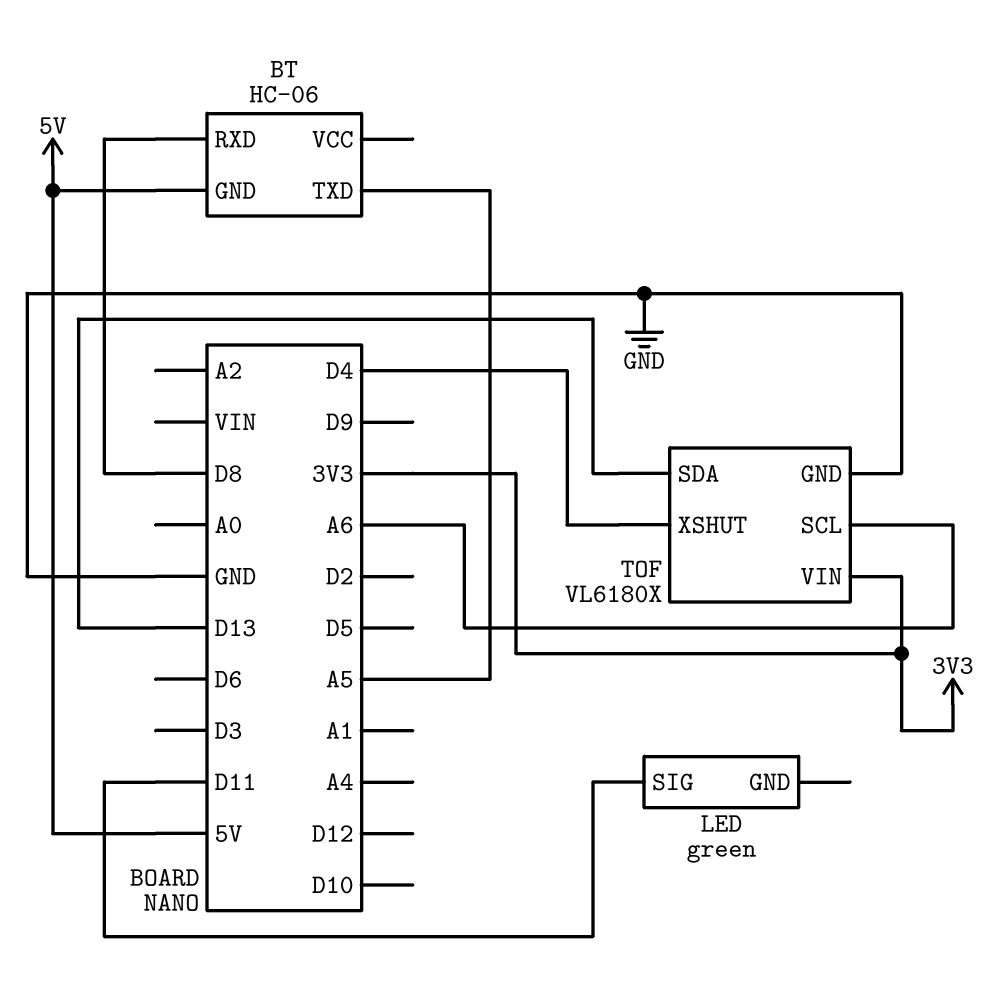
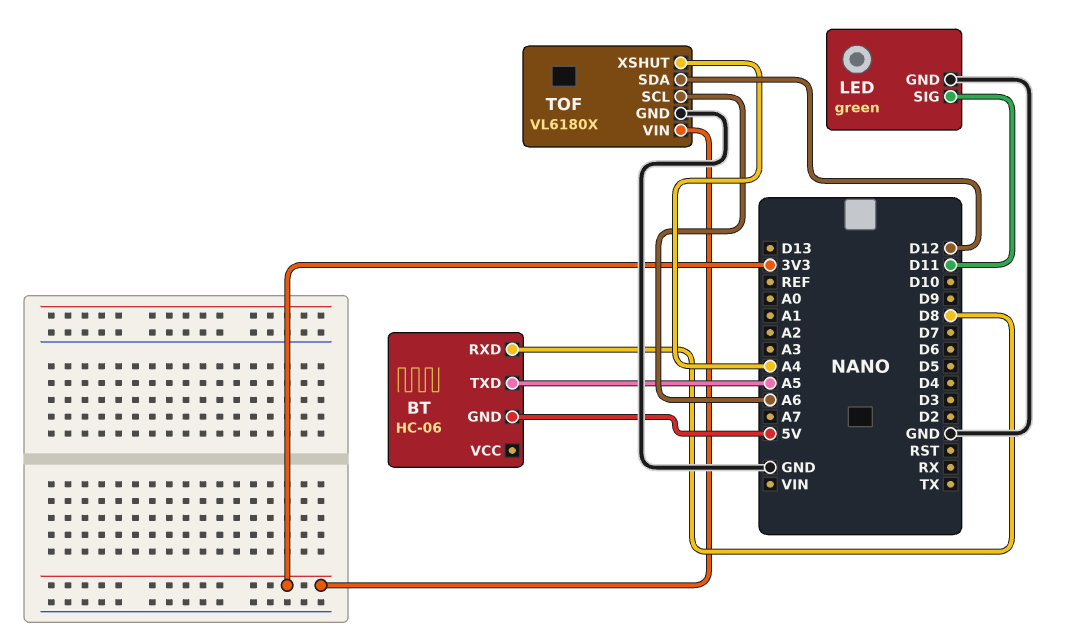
LED pin GND: none -> GND
TOF pin SDA: D13 -> D12
TOF pin XSHUT: D4 -> A4

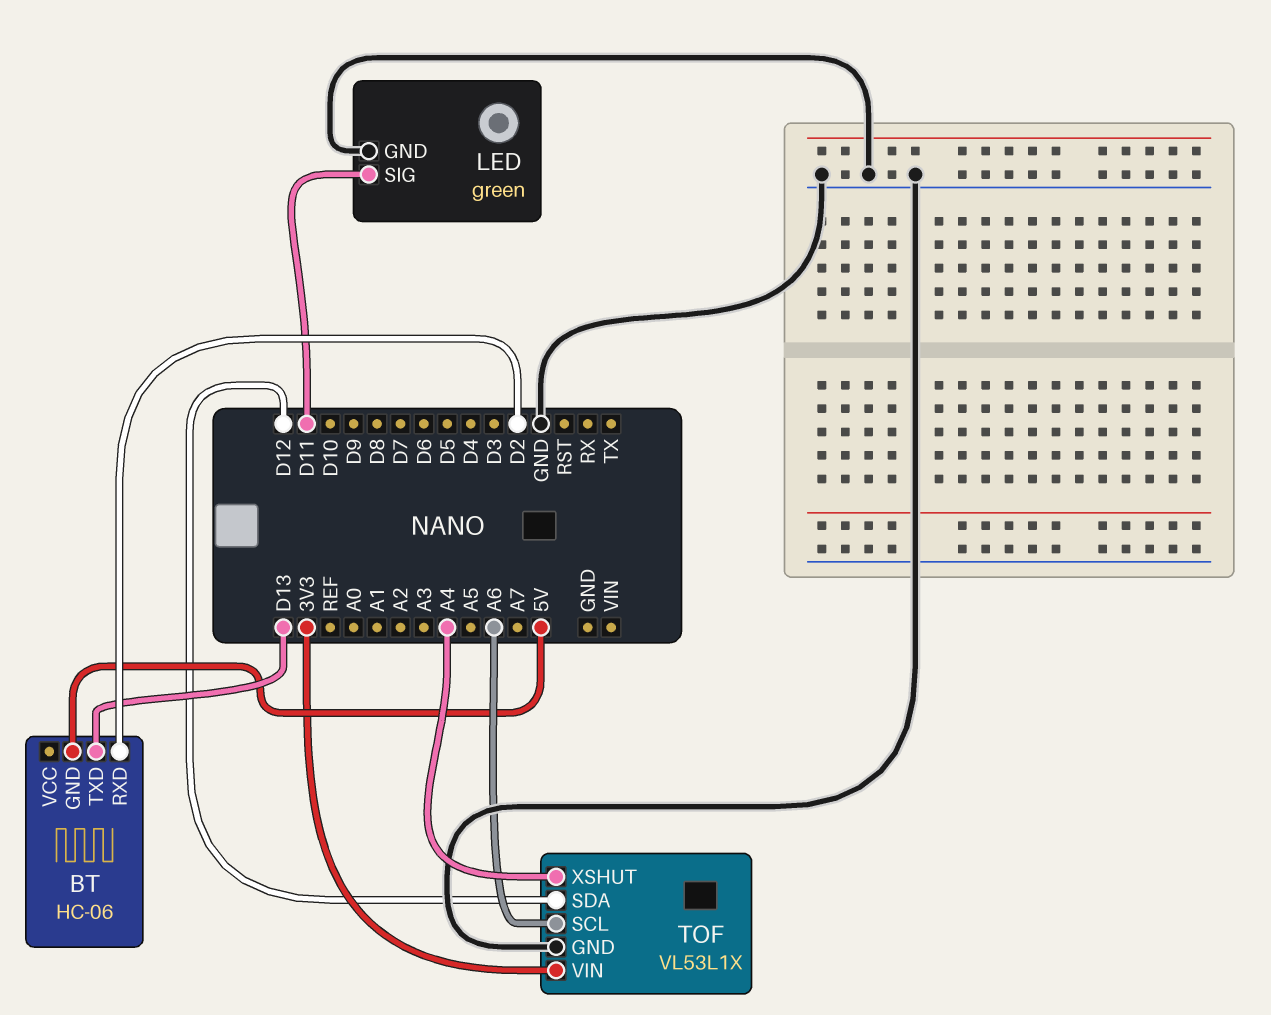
BT pin RXD: D8 -> D2
BT pin TXD: A5 -> D13
TOF: VL6180X -> VL53L1X

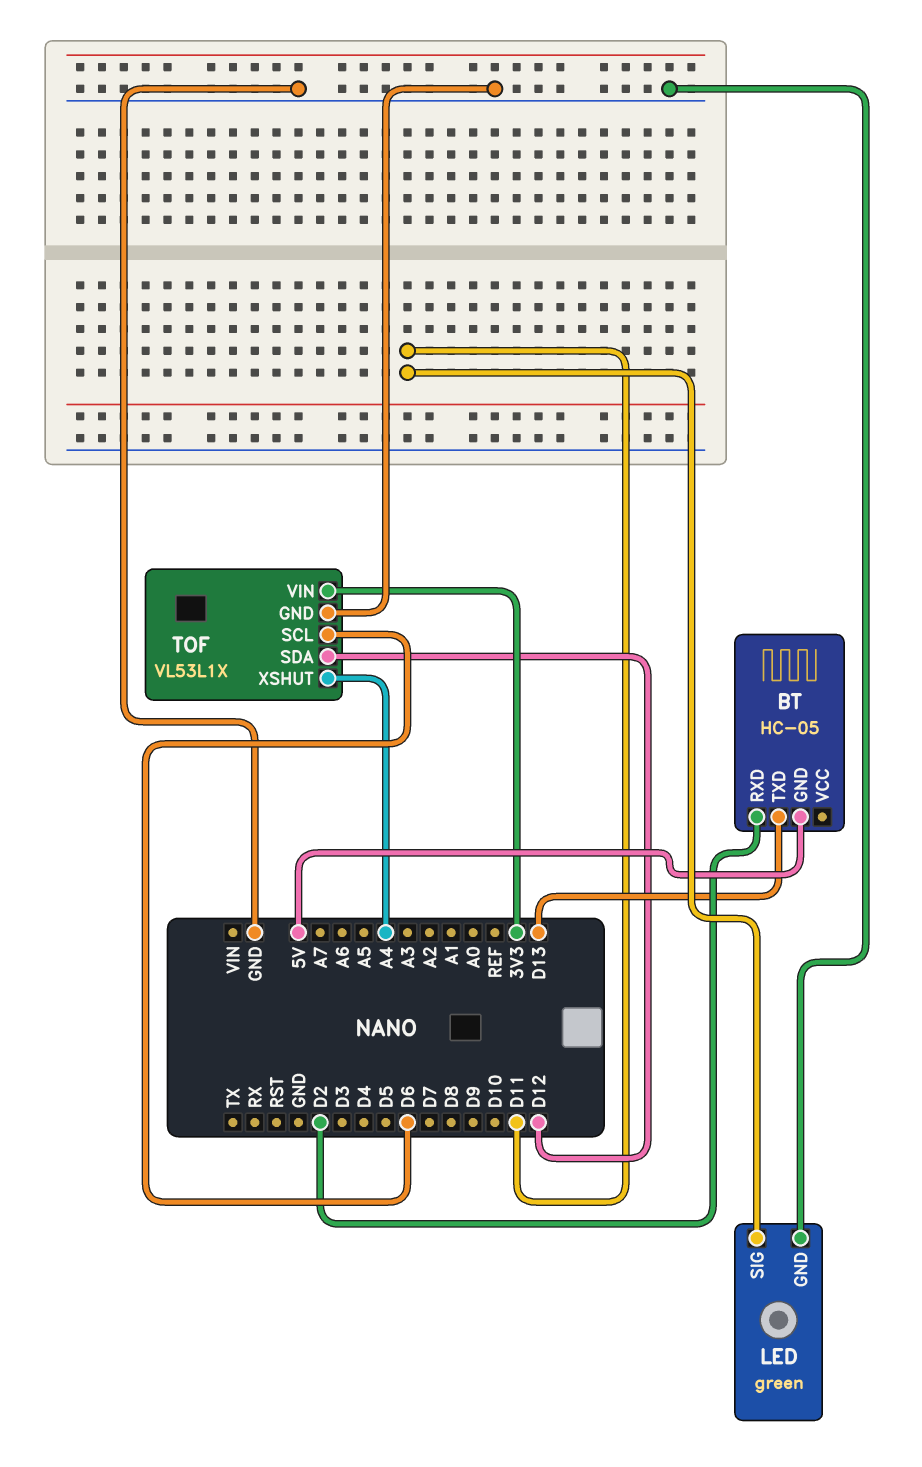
BT: HC-06 -> HC-05
TOF pin SCL: A6 -> D6

